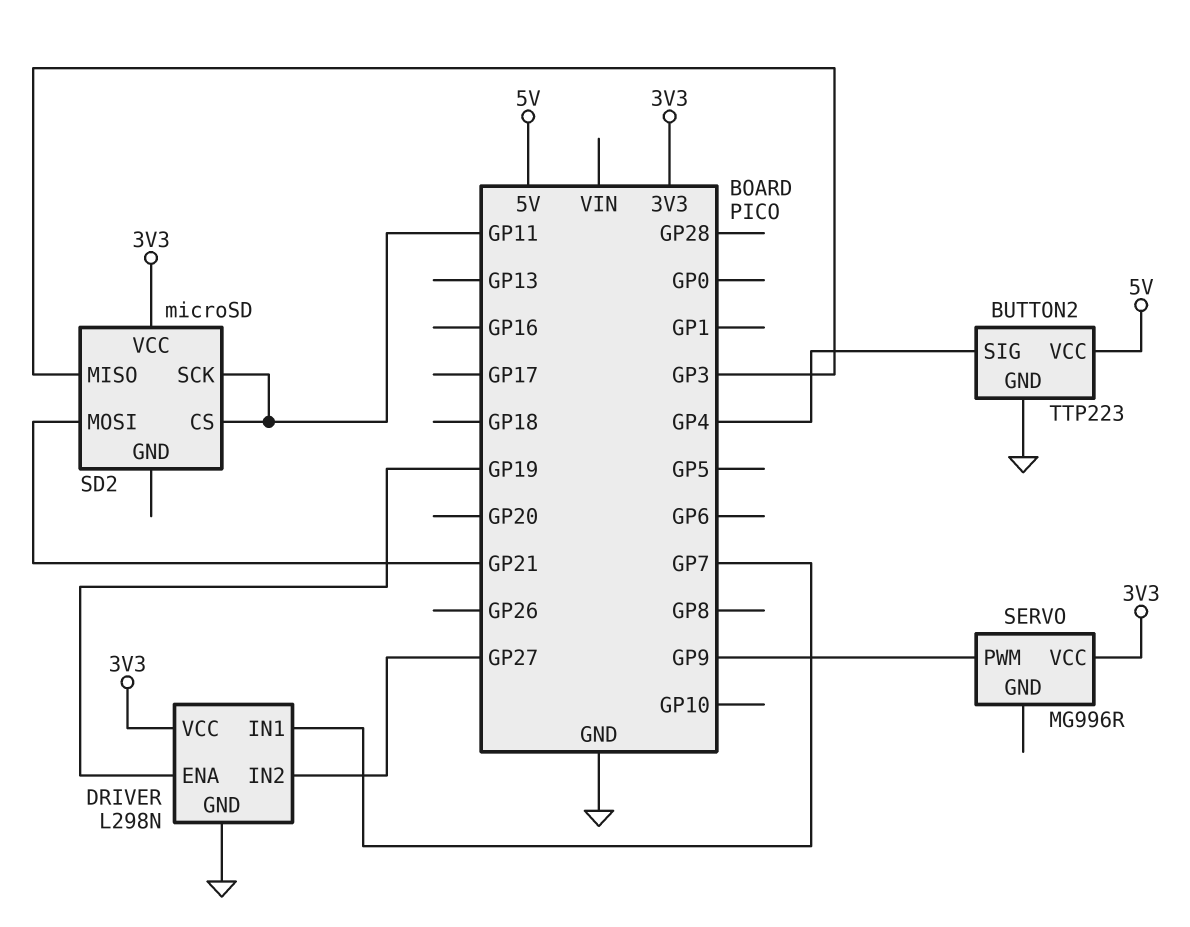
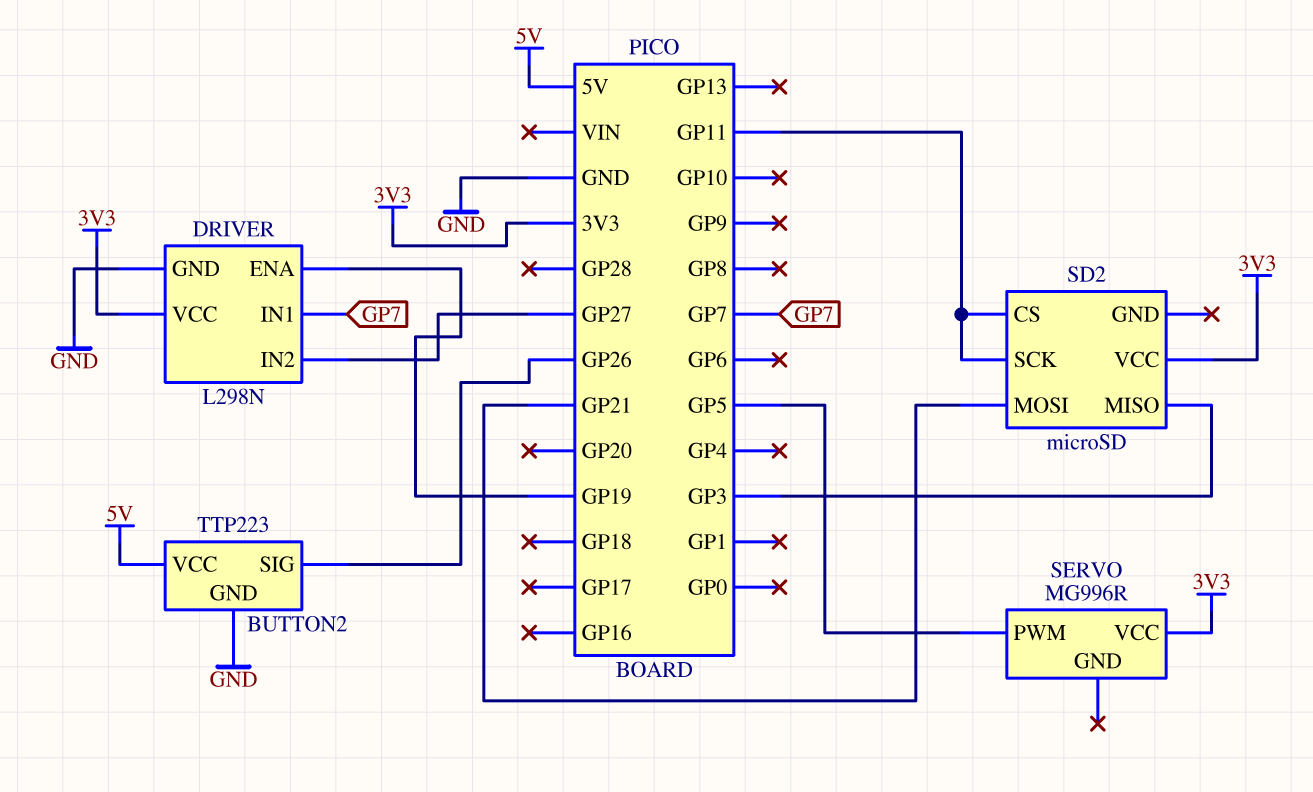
BUTTON2 pin SIG: GP4 -> GP26
SERVO pin PWM: GP9 -> GP5

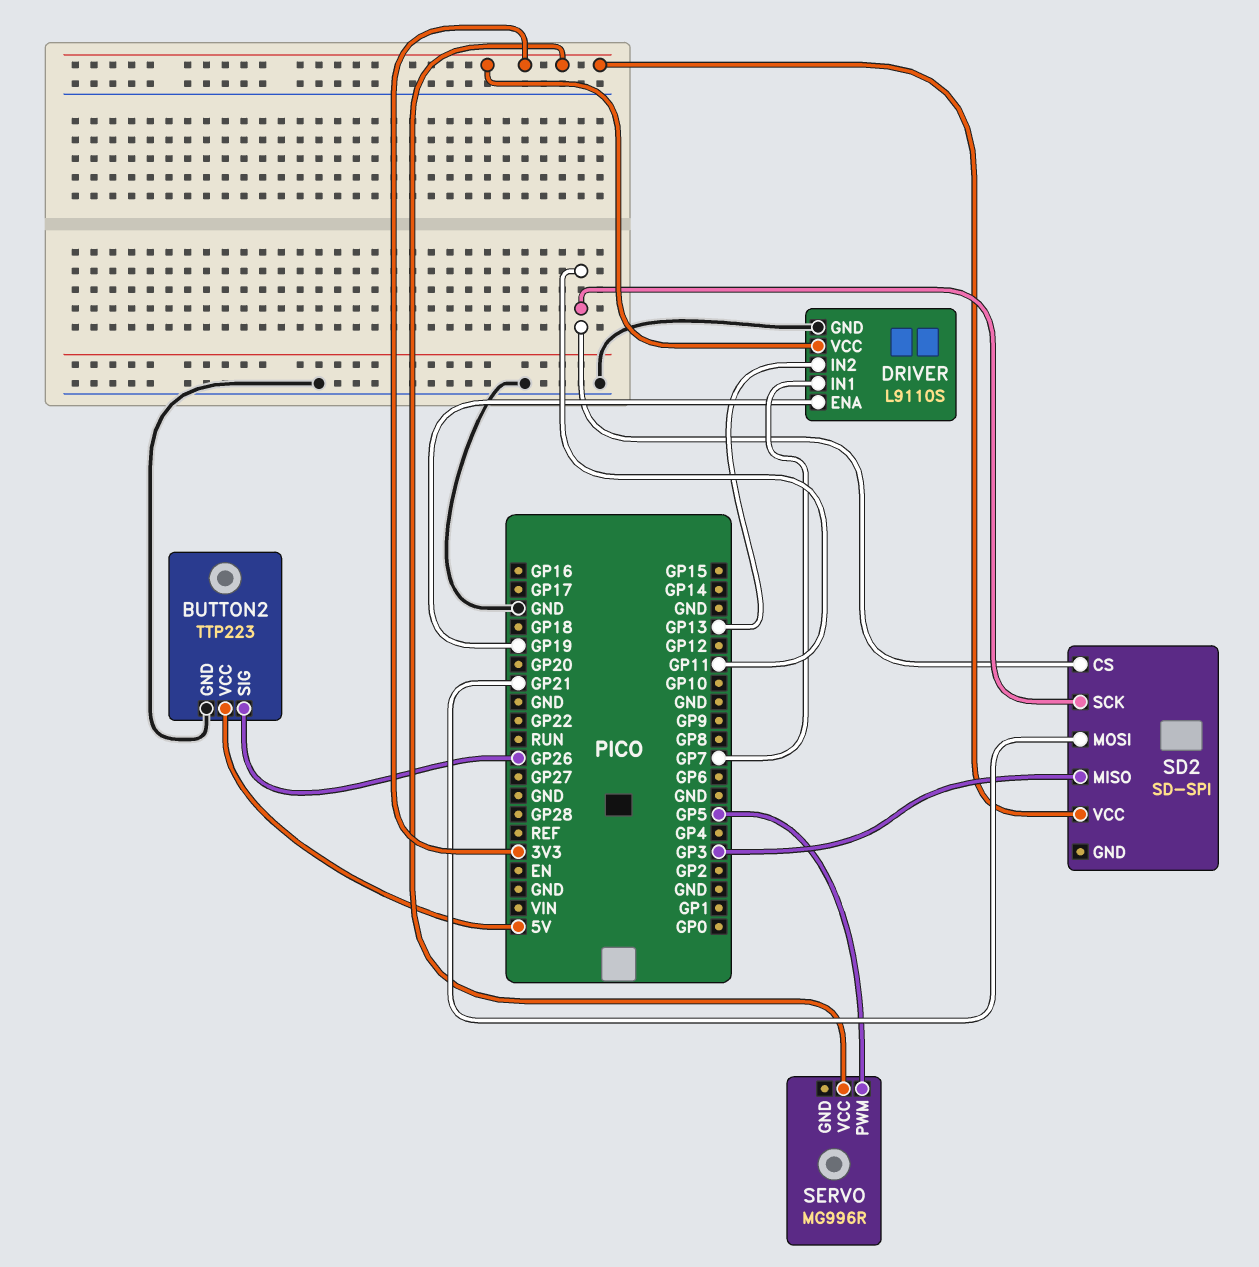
DRIVER: L298N -> L9110S
DRIVER pin IN2: GP27 -> GP13
SD2: microSD -> SD-SPI

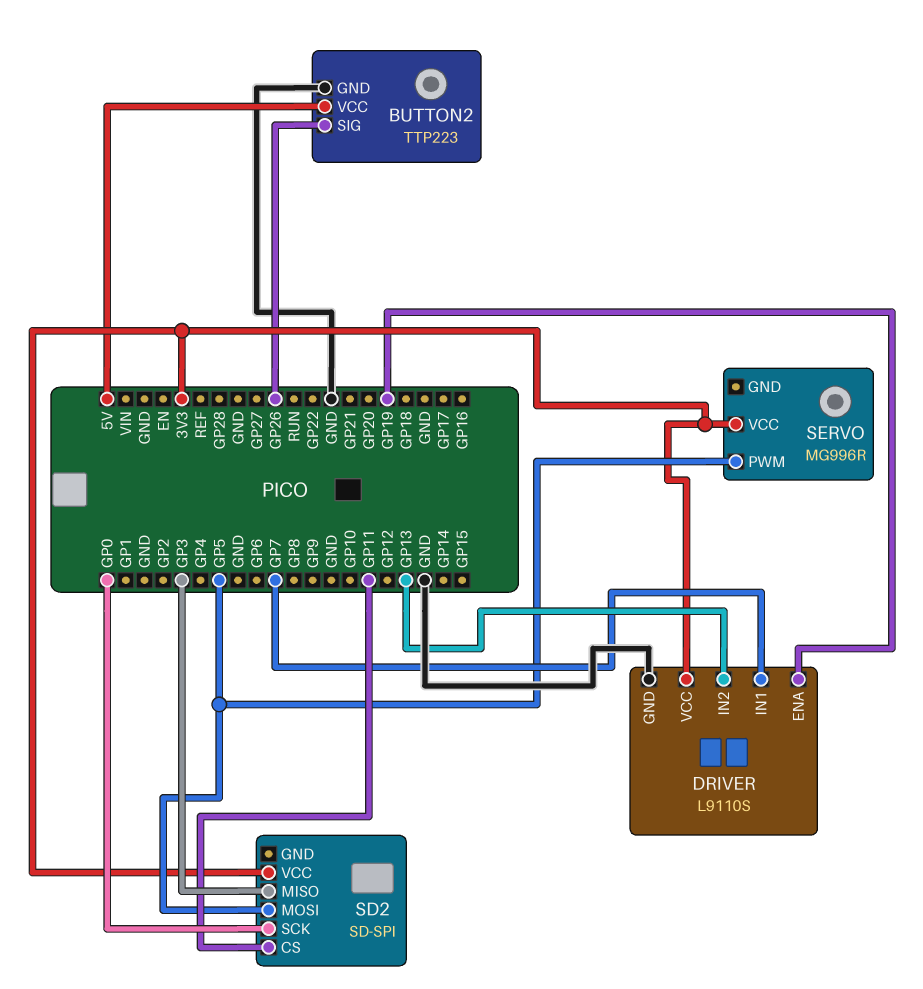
SD2 pin MOSI: GP21 -> GP5
SD2 pin SCK: GP11 -> GP0

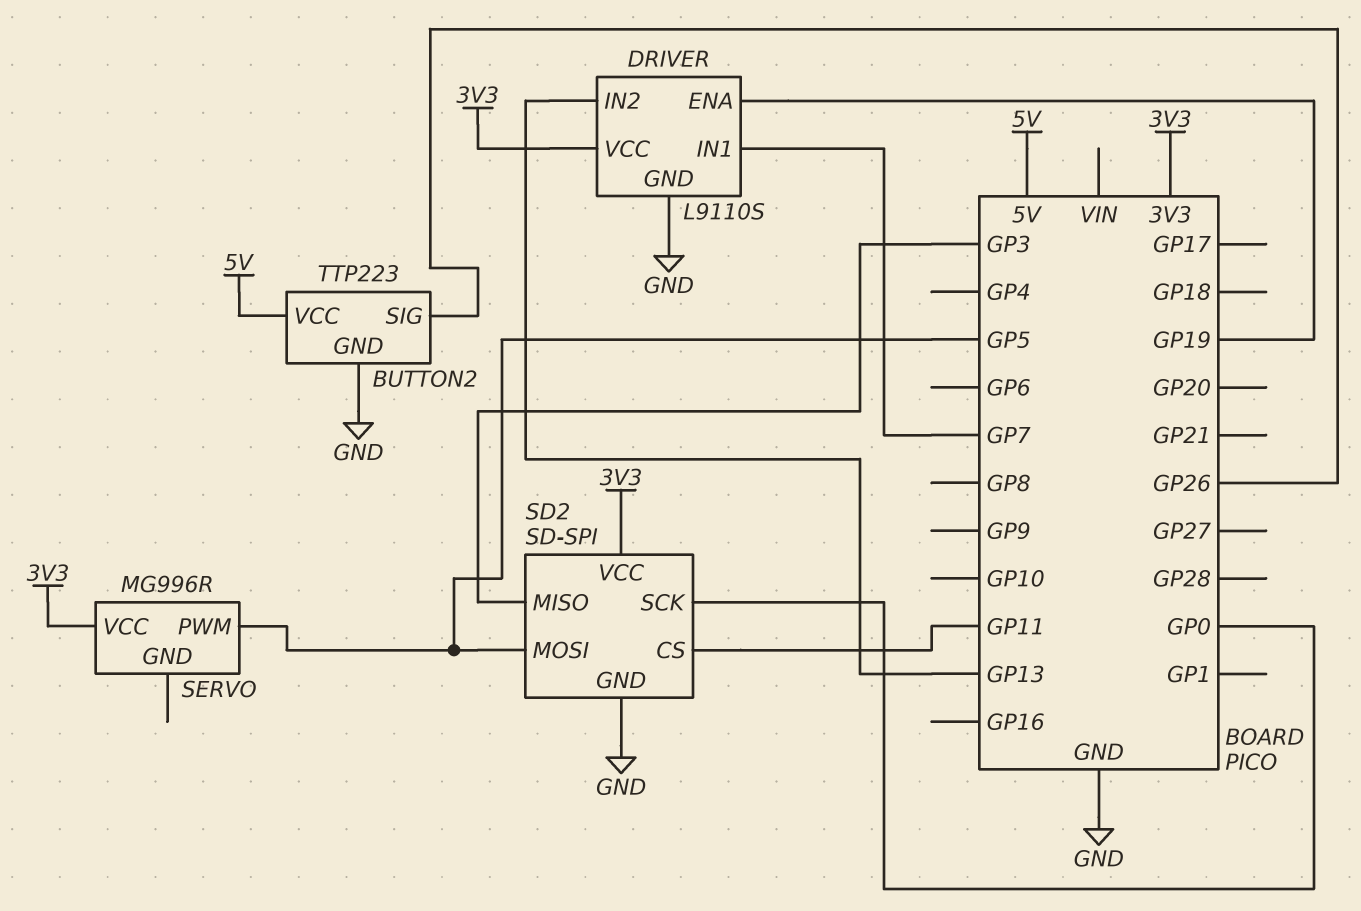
SD2 pin GND: none -> GND

